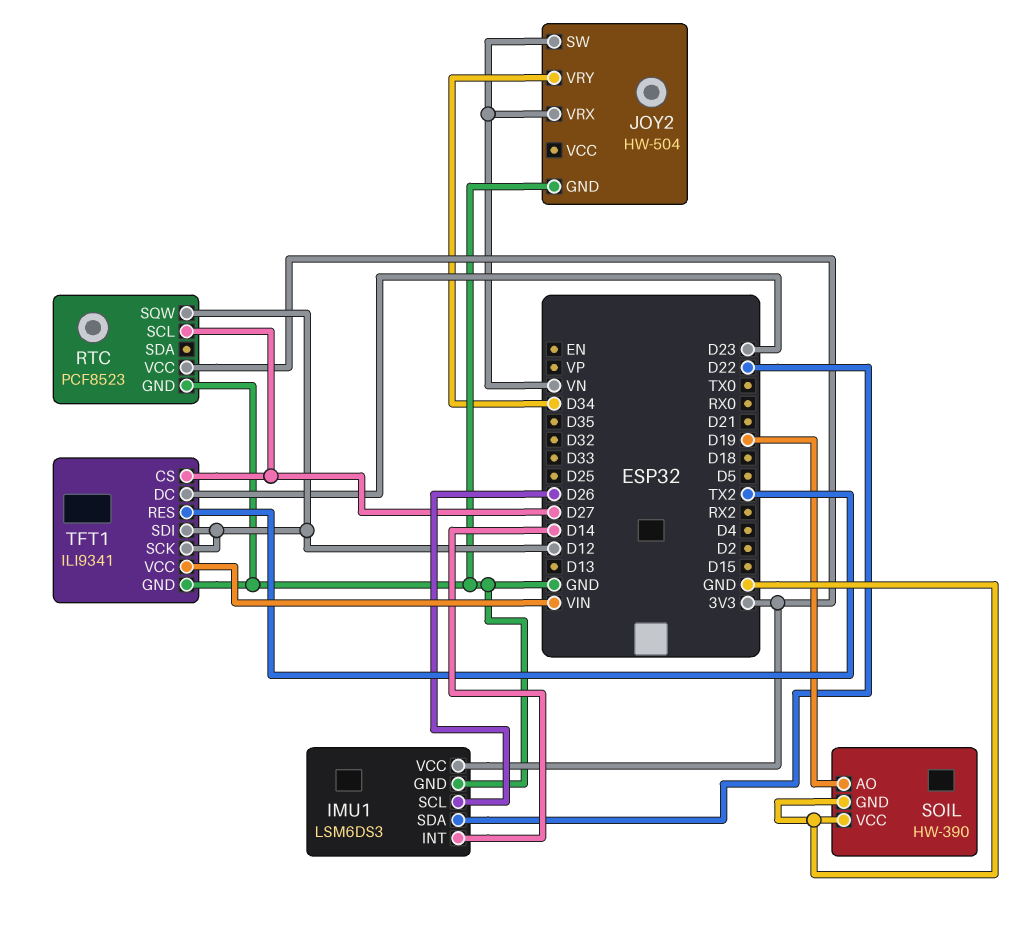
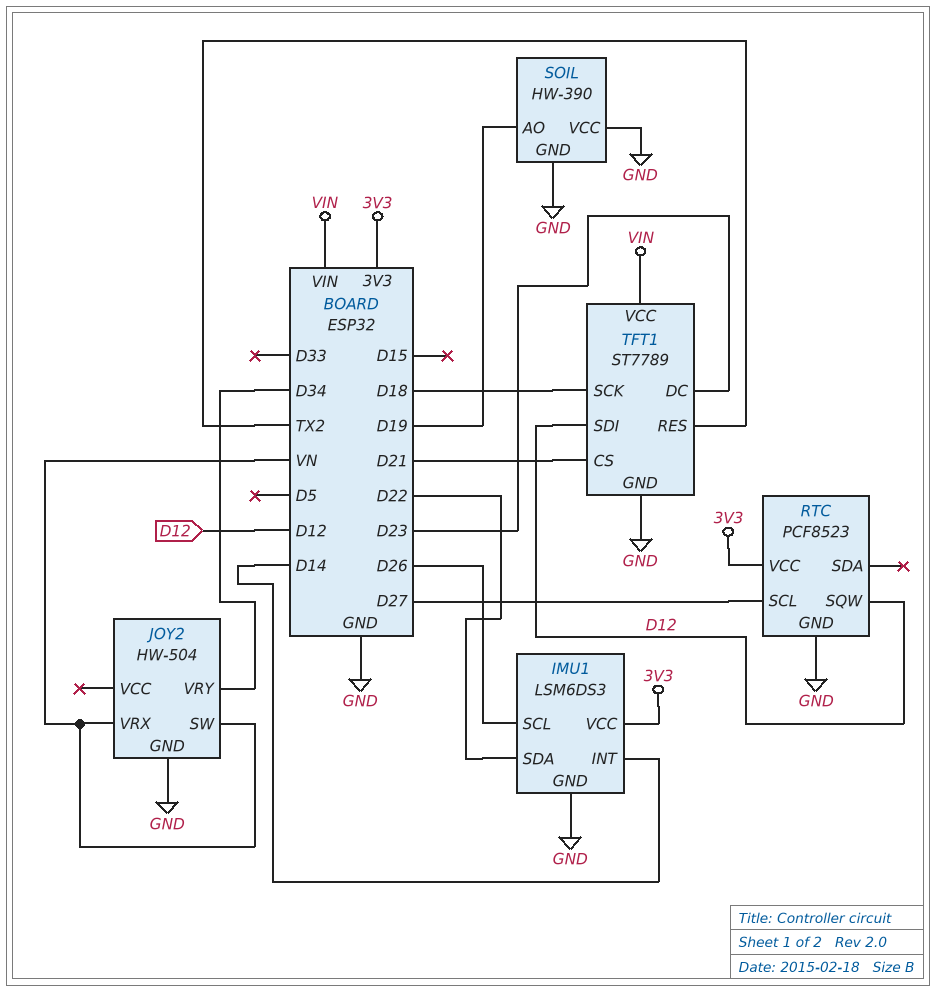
TFT1: ILI9341 -> ST7789
TFT1 pin CS: D27 -> D21
TFT1 pin SCK: D12 -> D18

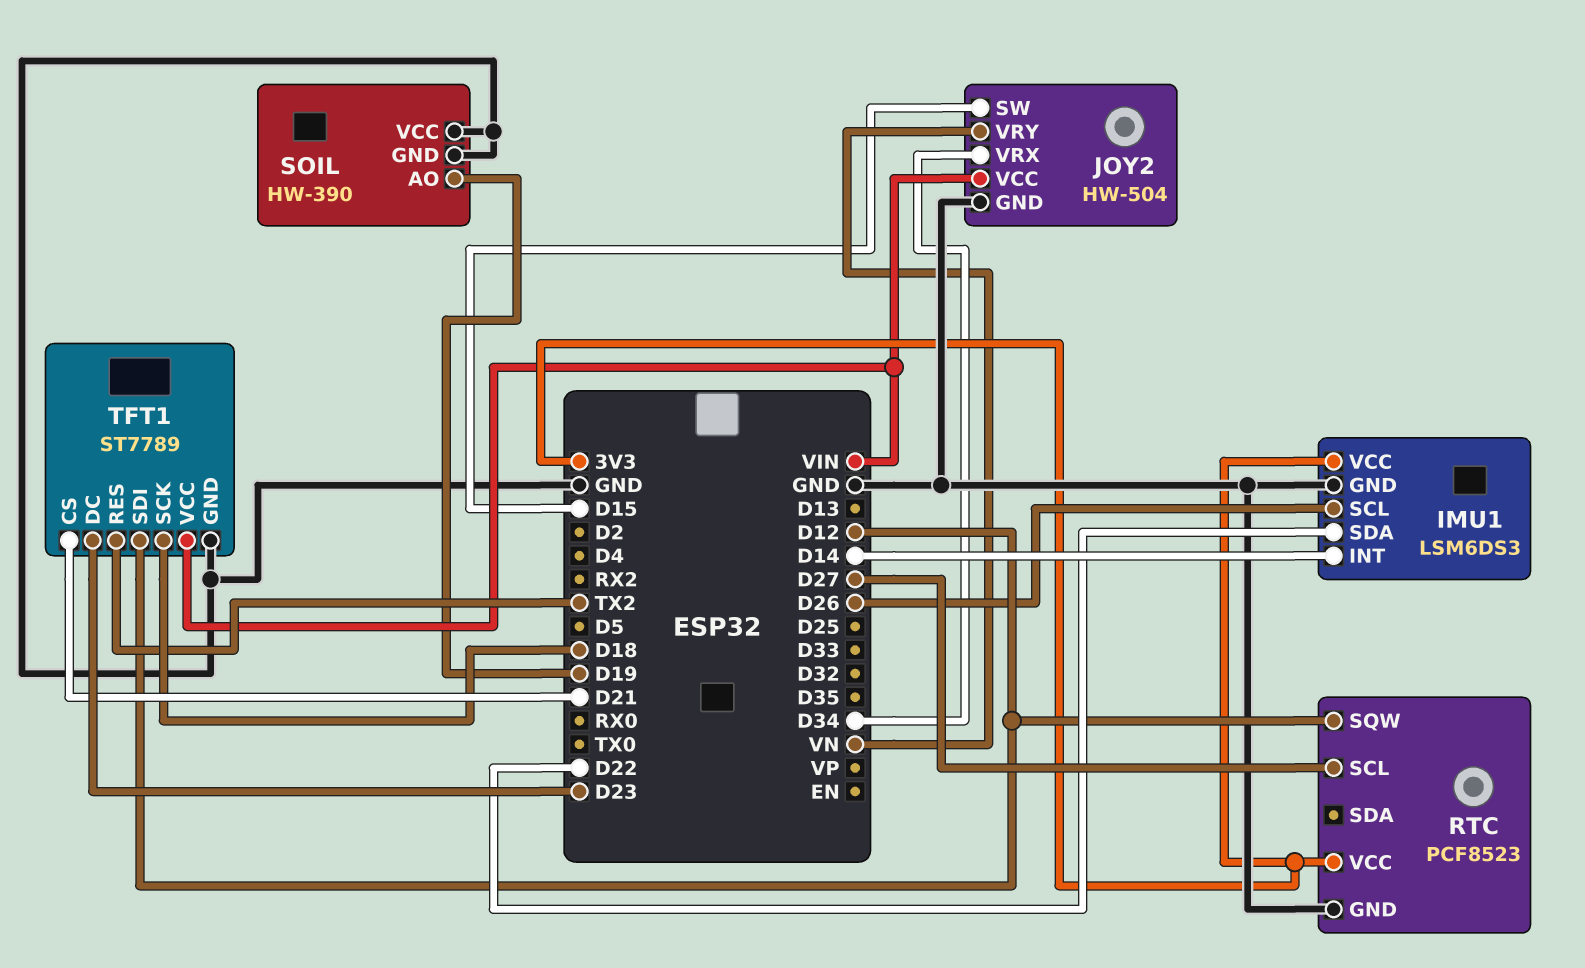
JOY2 pin SW: VN -> D15
JOY2 pin VCC: none -> VIN
JOY2 pin VRX: VN -> D34
JOY2 pin VRY: D34 -> VN

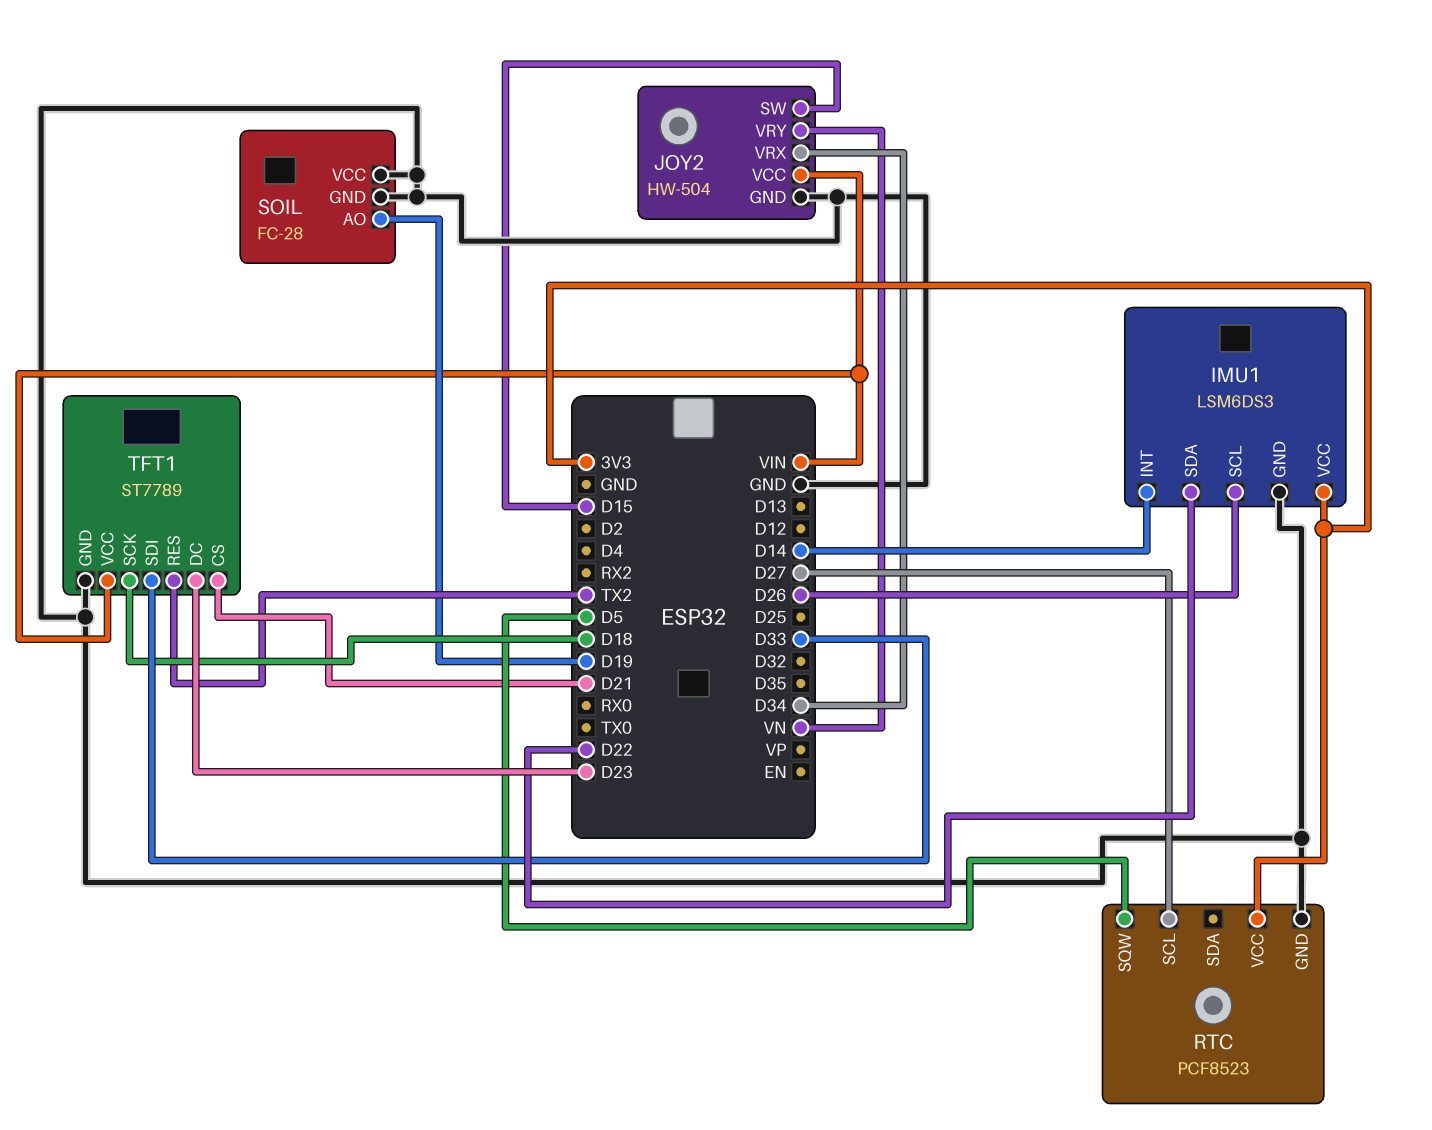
RTC pin SQW: D12 -> D5
SOIL: HW-390 -> FC-28
TFT1 pin SDI: D12 -> D33

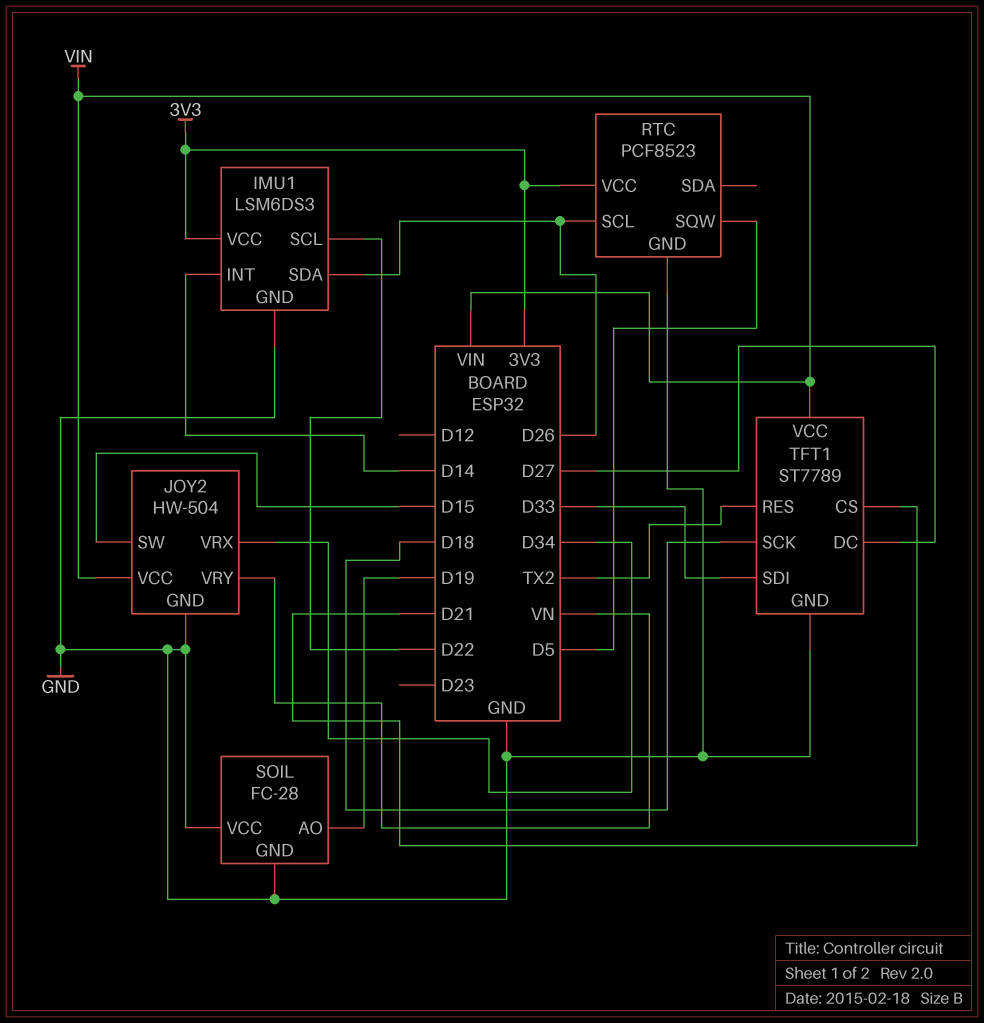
IMU1 pin SCL: D26 -> D22
IMU1 pin SDA: D22 -> D26
RTC pin SCL: D27 -> D26
TFT1 pin DC: D23 -> D27

